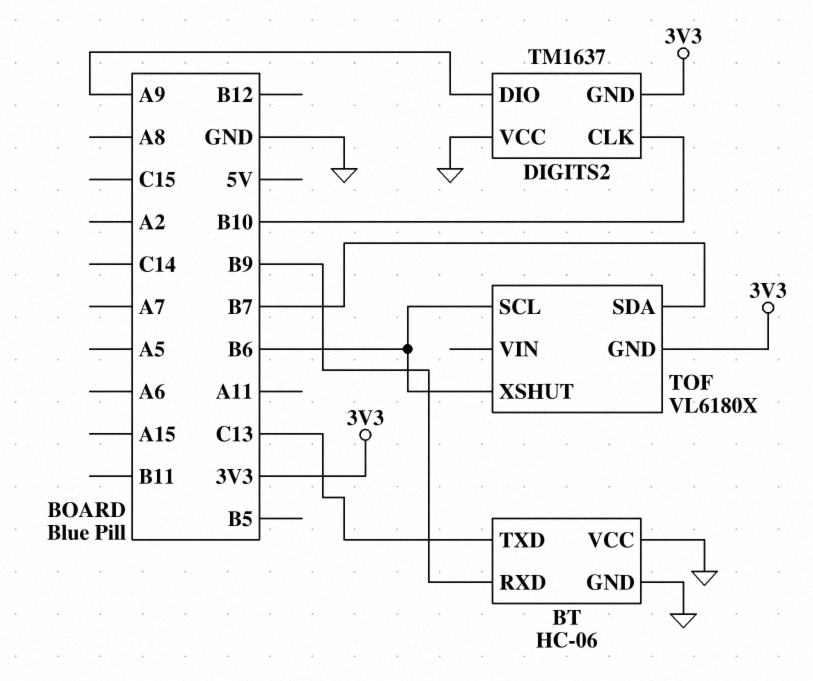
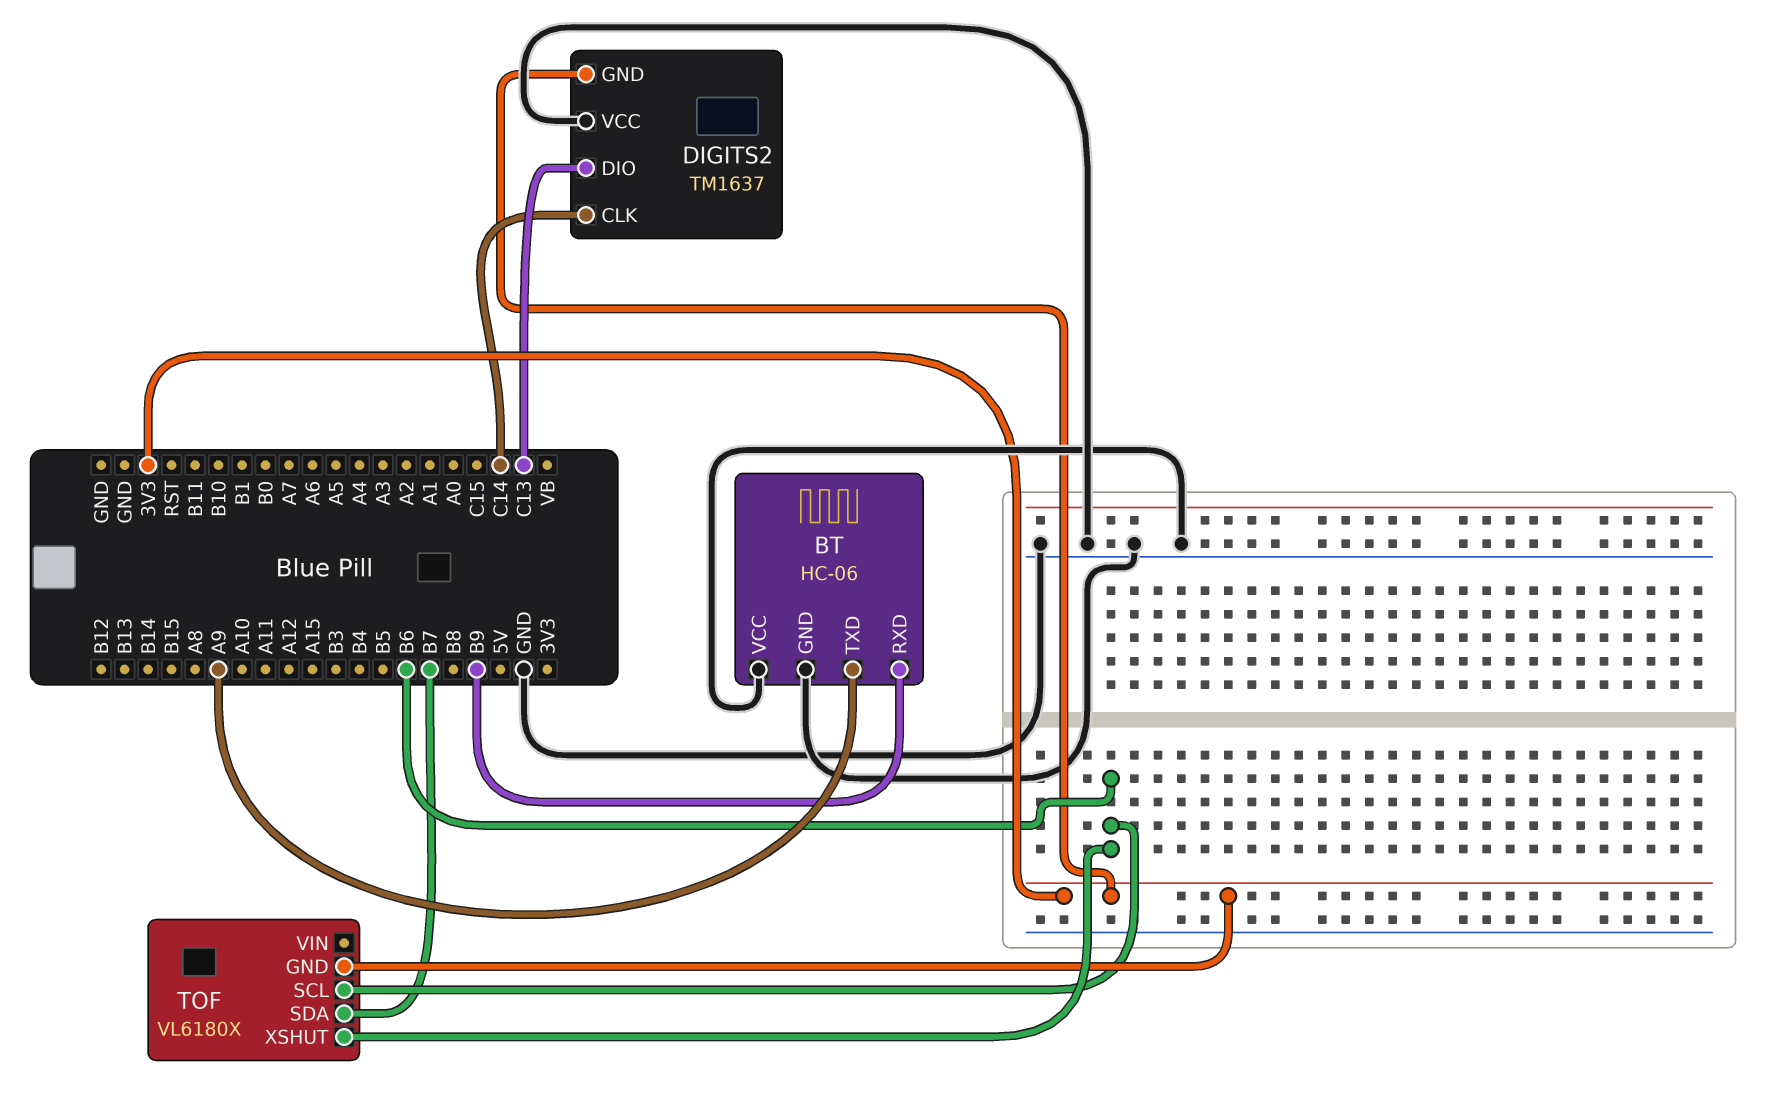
BT pin TXD: C13 -> A9
DIGITS2 pin CLK: B10 -> C14
DIGITS2 pin DIO: A9 -> C13

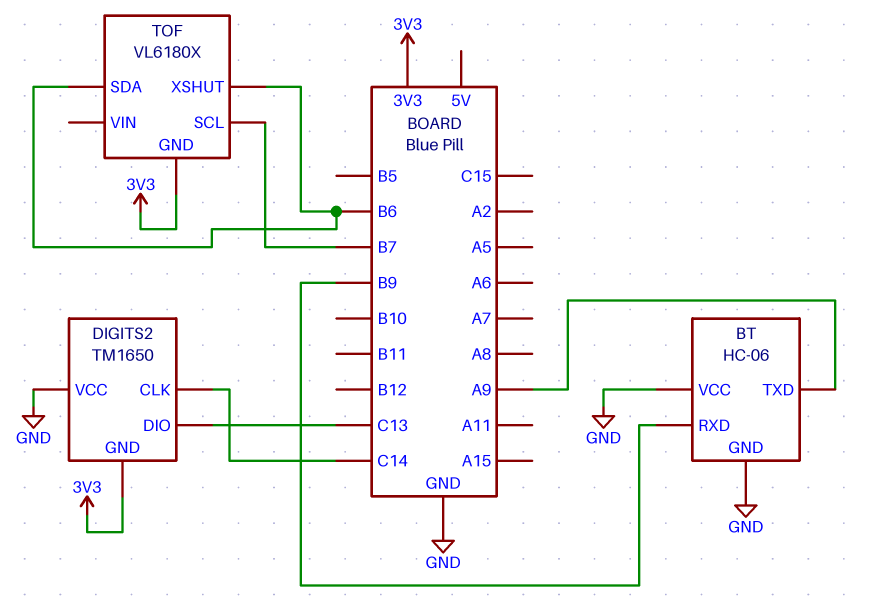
DIGITS2: TM1637 -> TM1650
TOF pin SCL: B6 -> B7
TOF pin SDA: B7 -> B6

